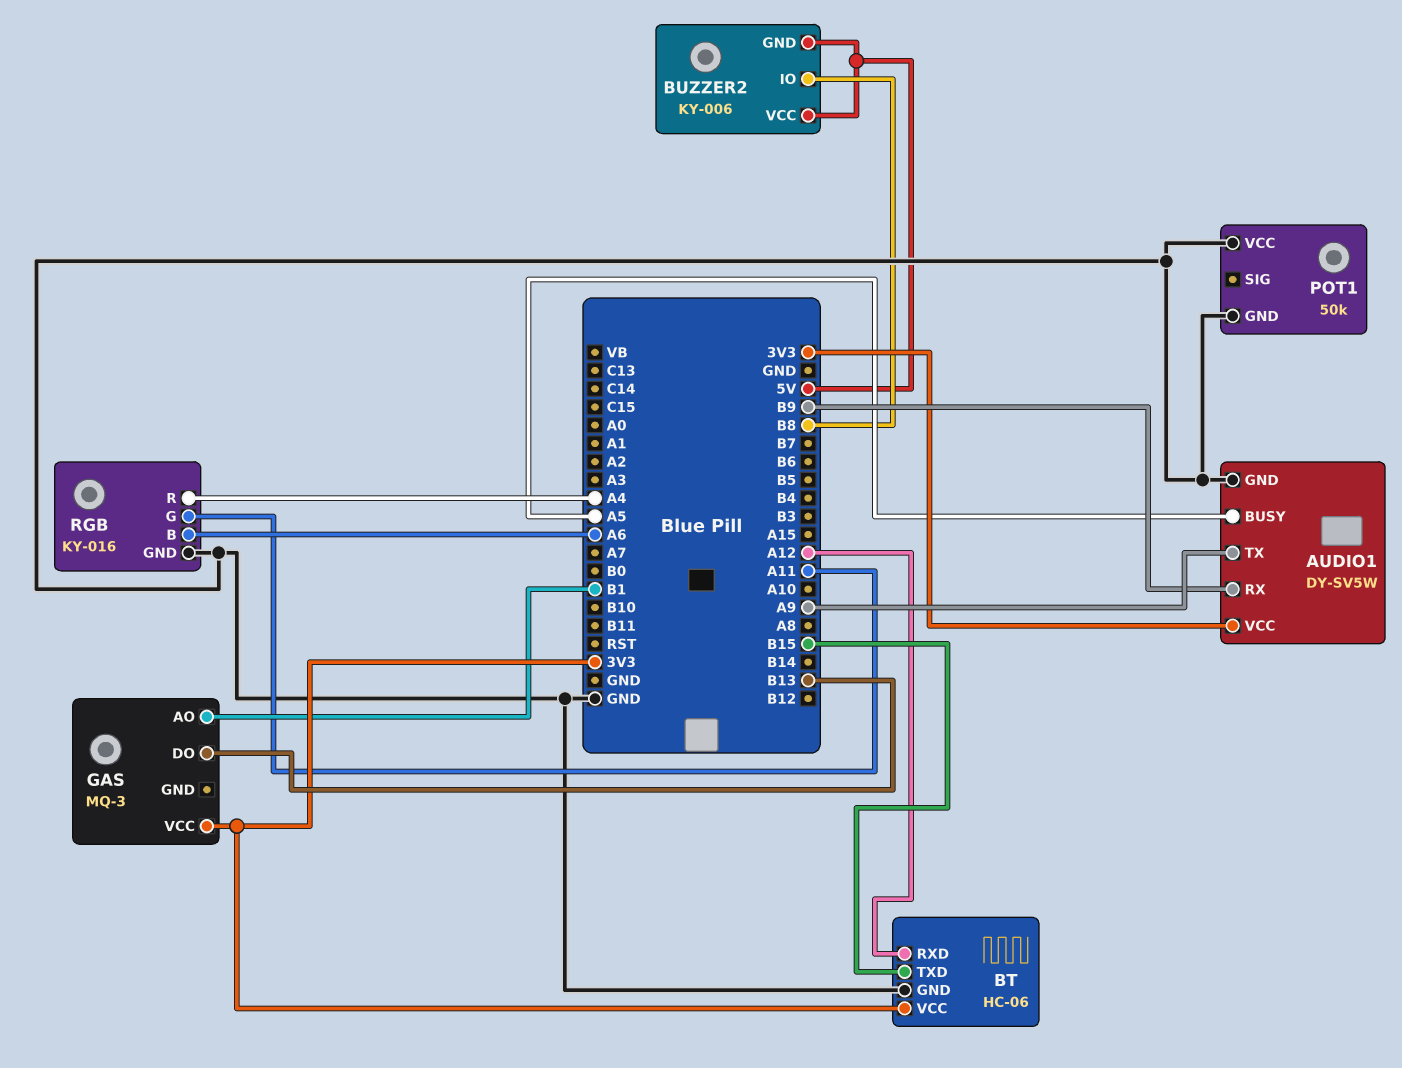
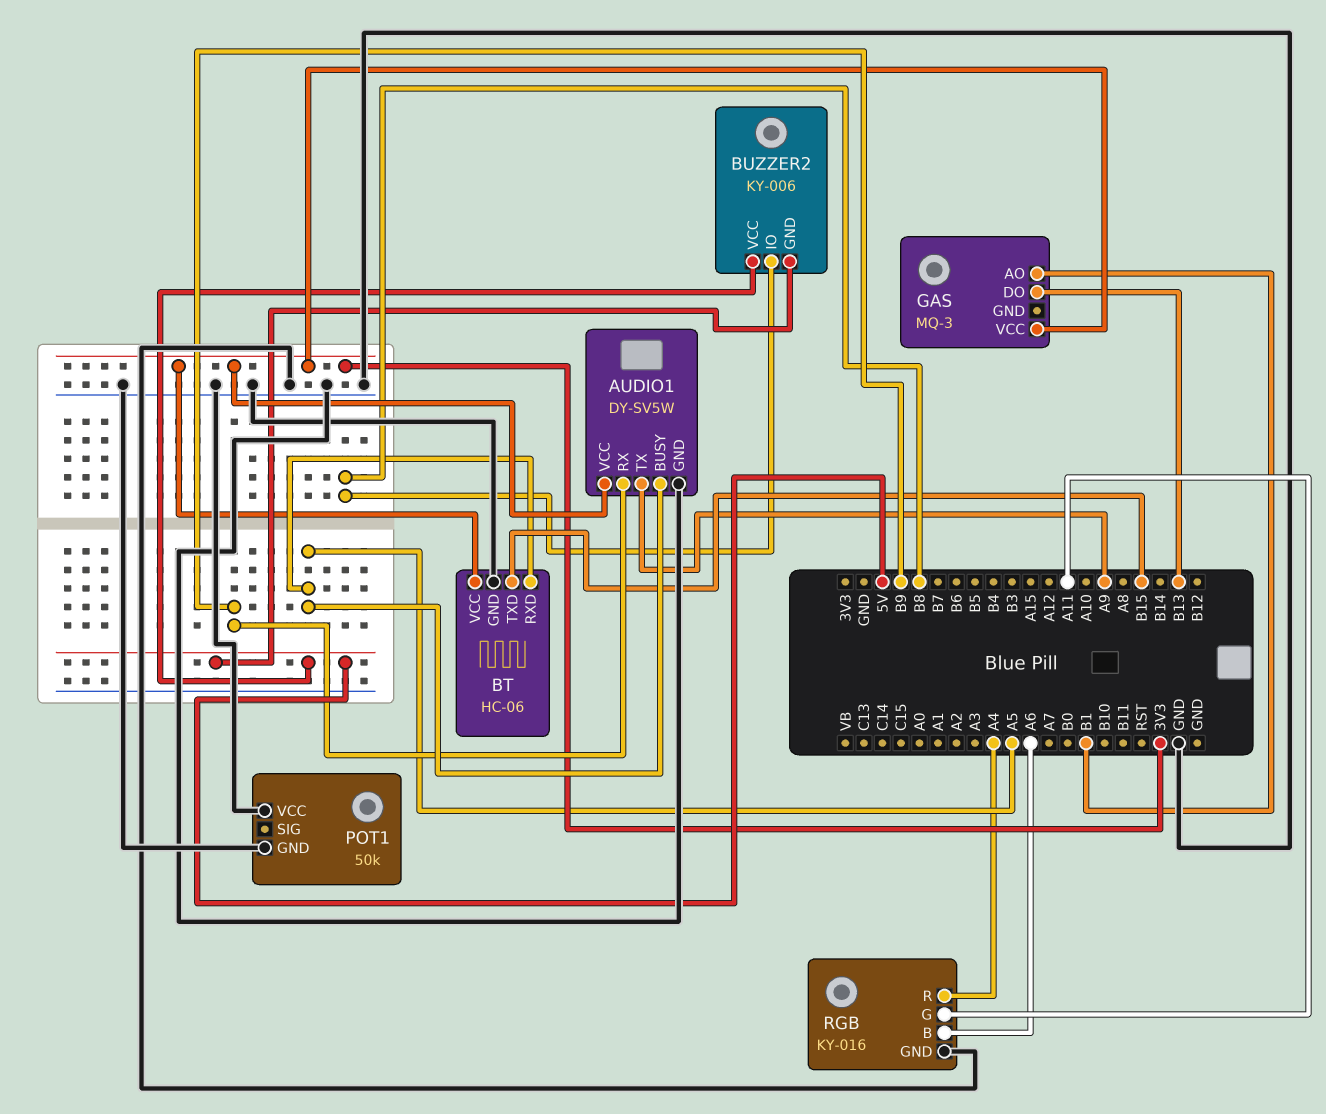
BT pin RXD: A12 -> A5

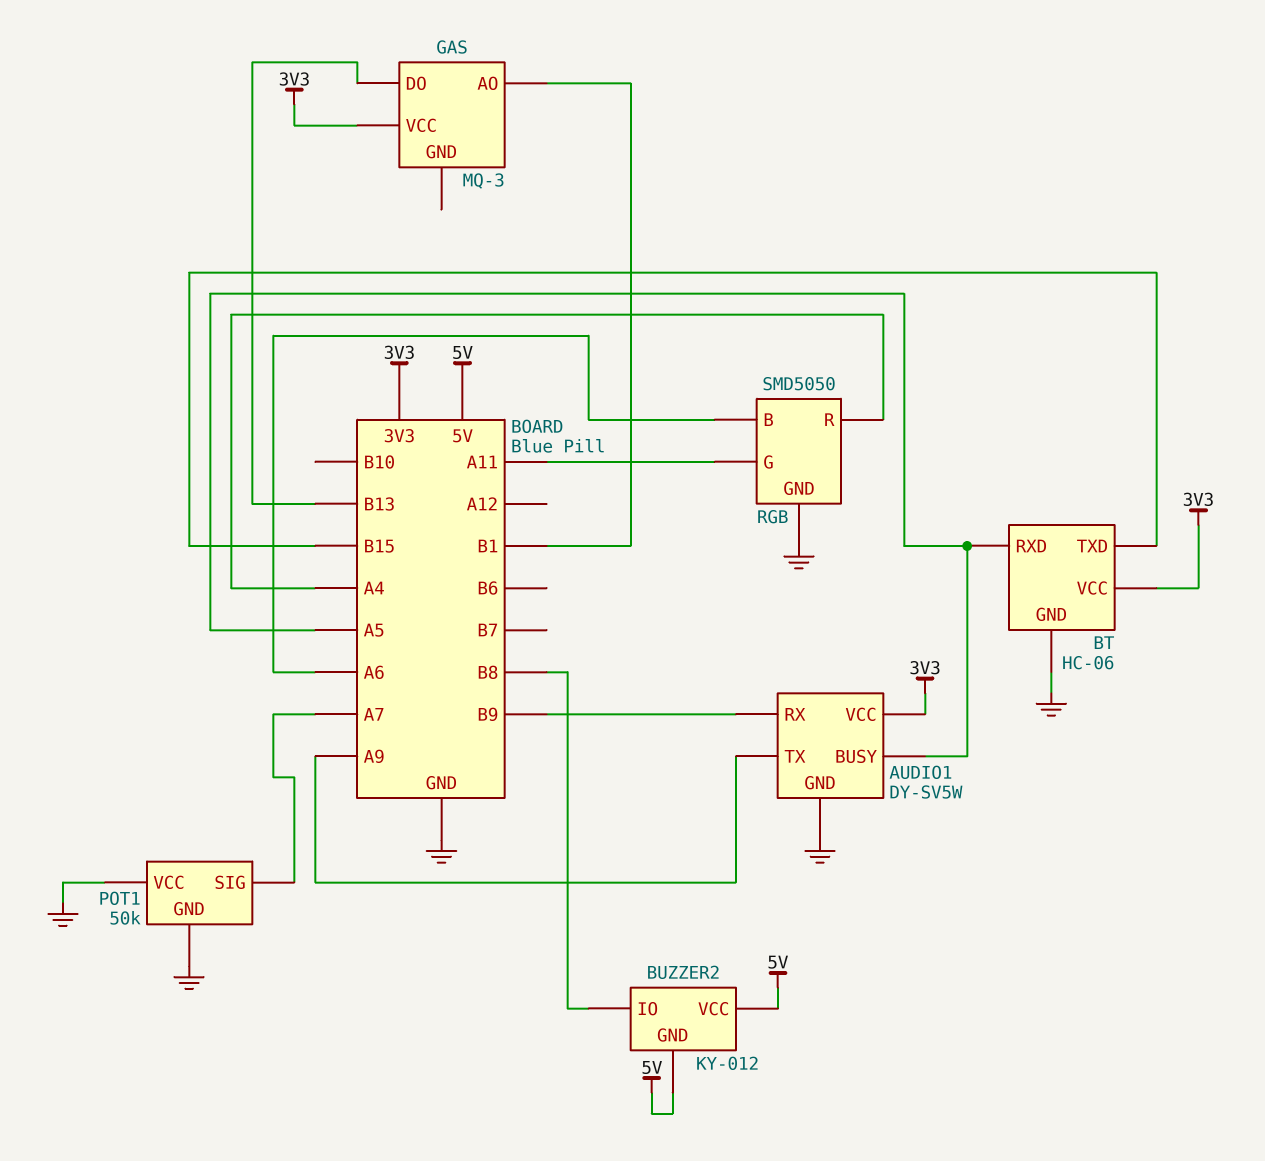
BUZZER2: KY-006 -> KY-012
POT1 pin SIG: none -> A7
RGB: KY-016 -> SMD5050

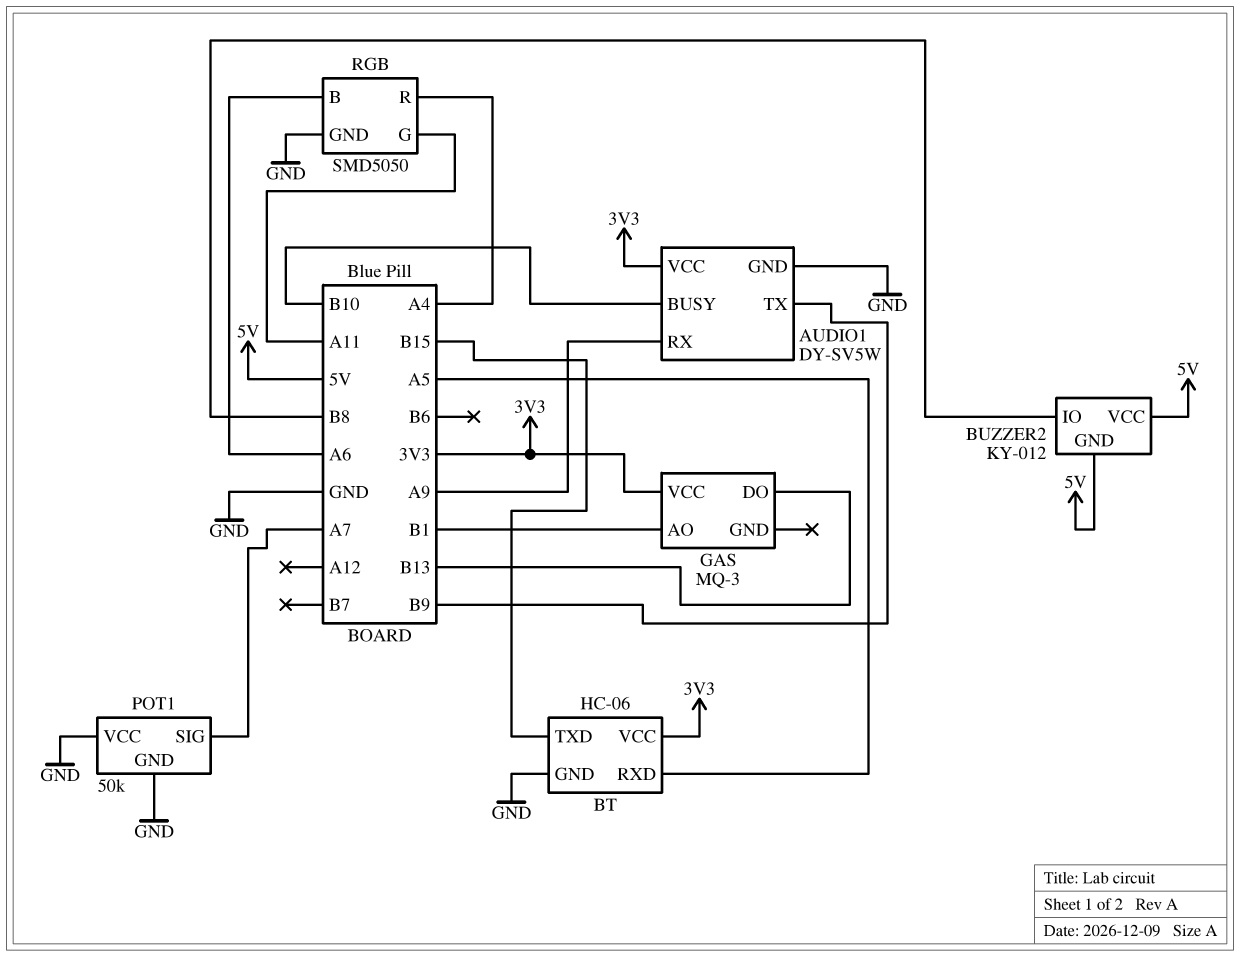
AUDIO1 pin BUSY: A5 -> B10
AUDIO1 pin RX: B9 -> A9
AUDIO1 pin TX: A9 -> B9

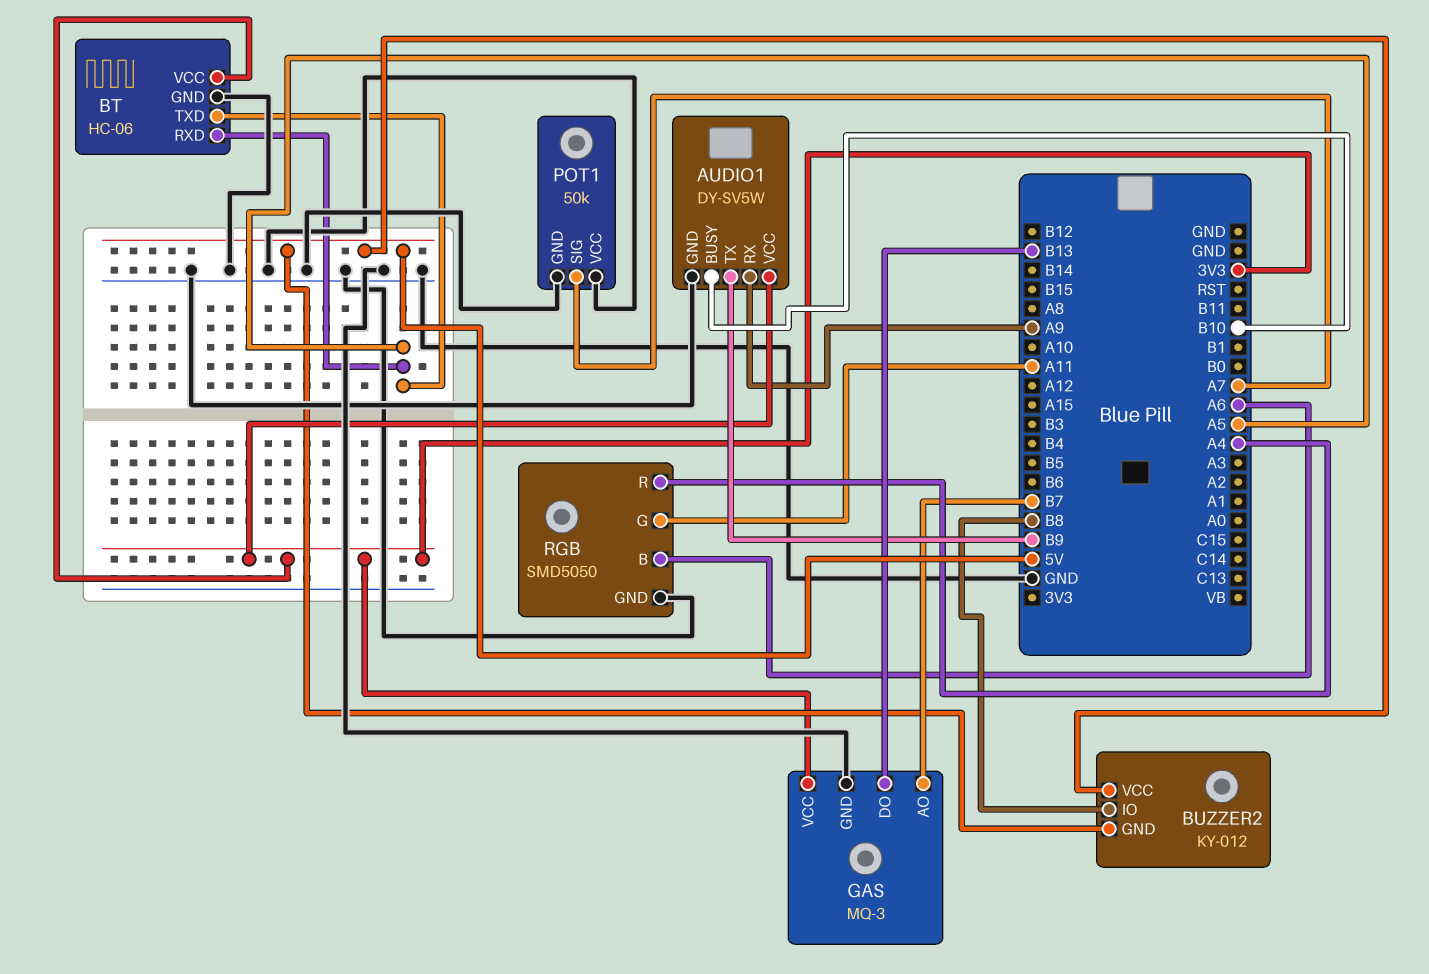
BT pin TXD: B15 -> A5
GAS pin AO: B1 -> B7
GAS pin GND: none -> GND

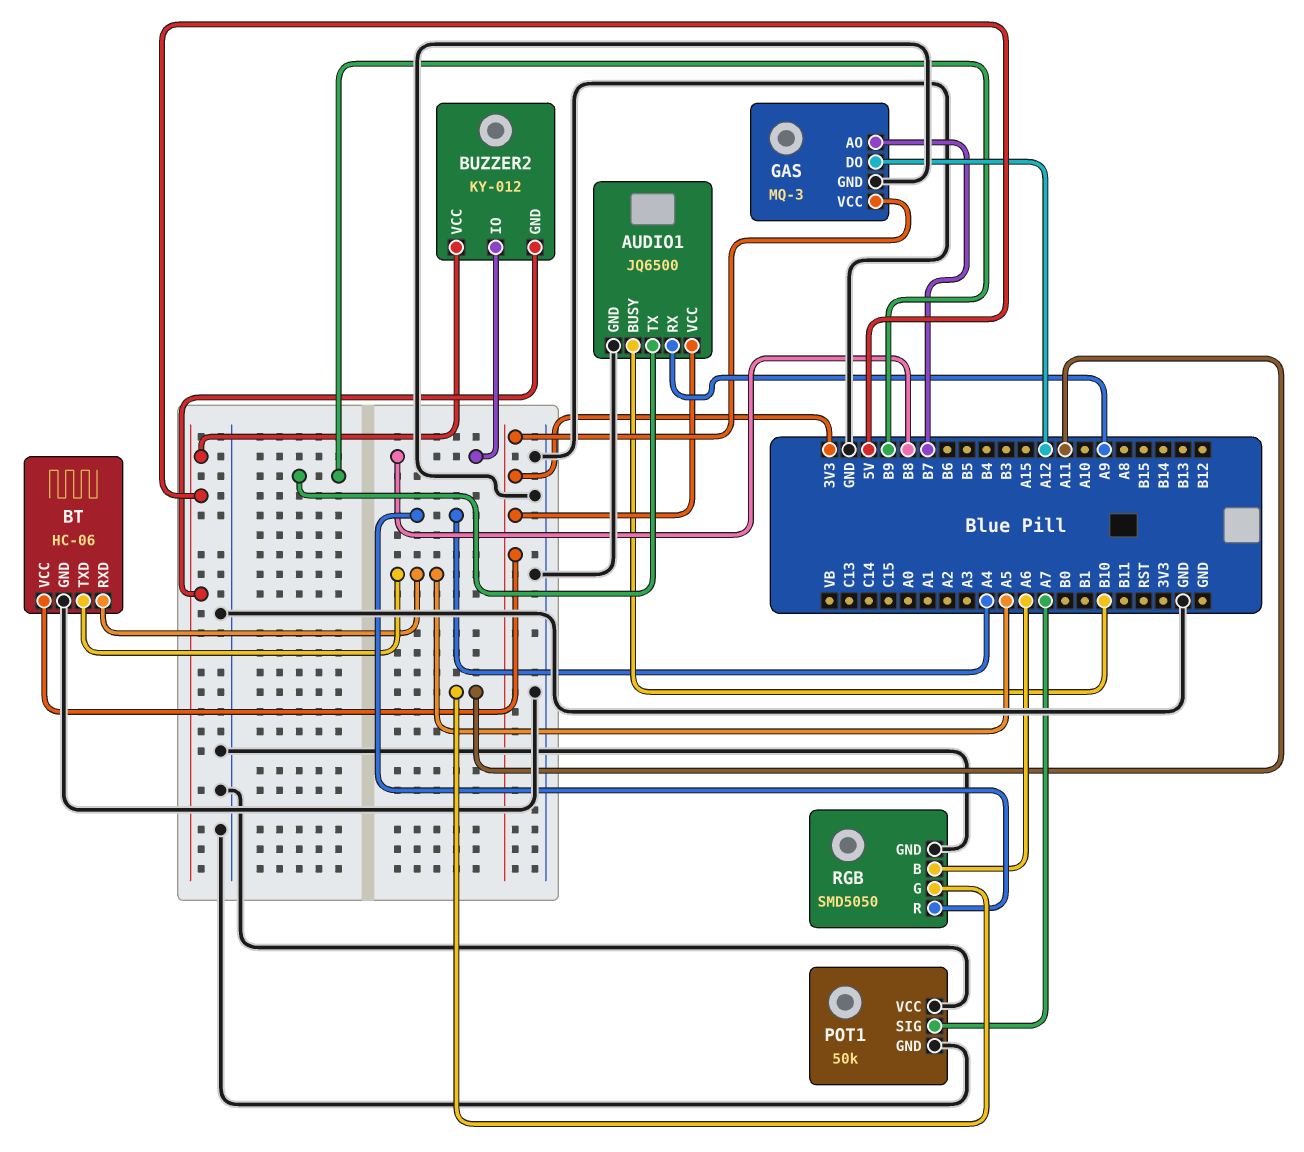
AUDIO1: DY-SV5W -> JQ6500
GAS pin DO: B13 -> A12

